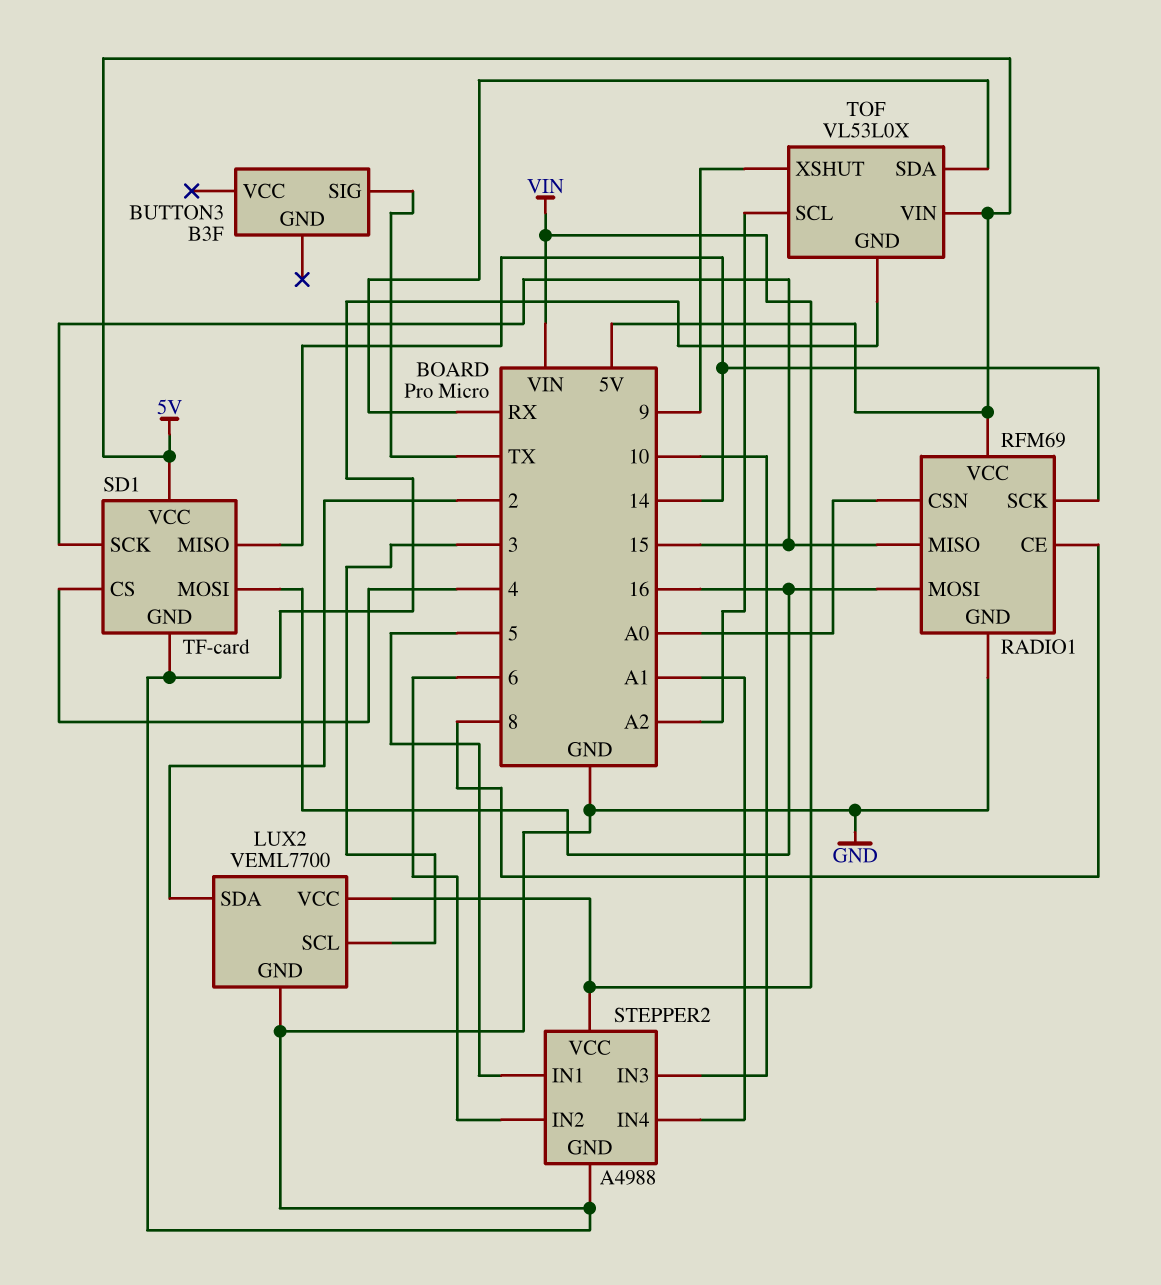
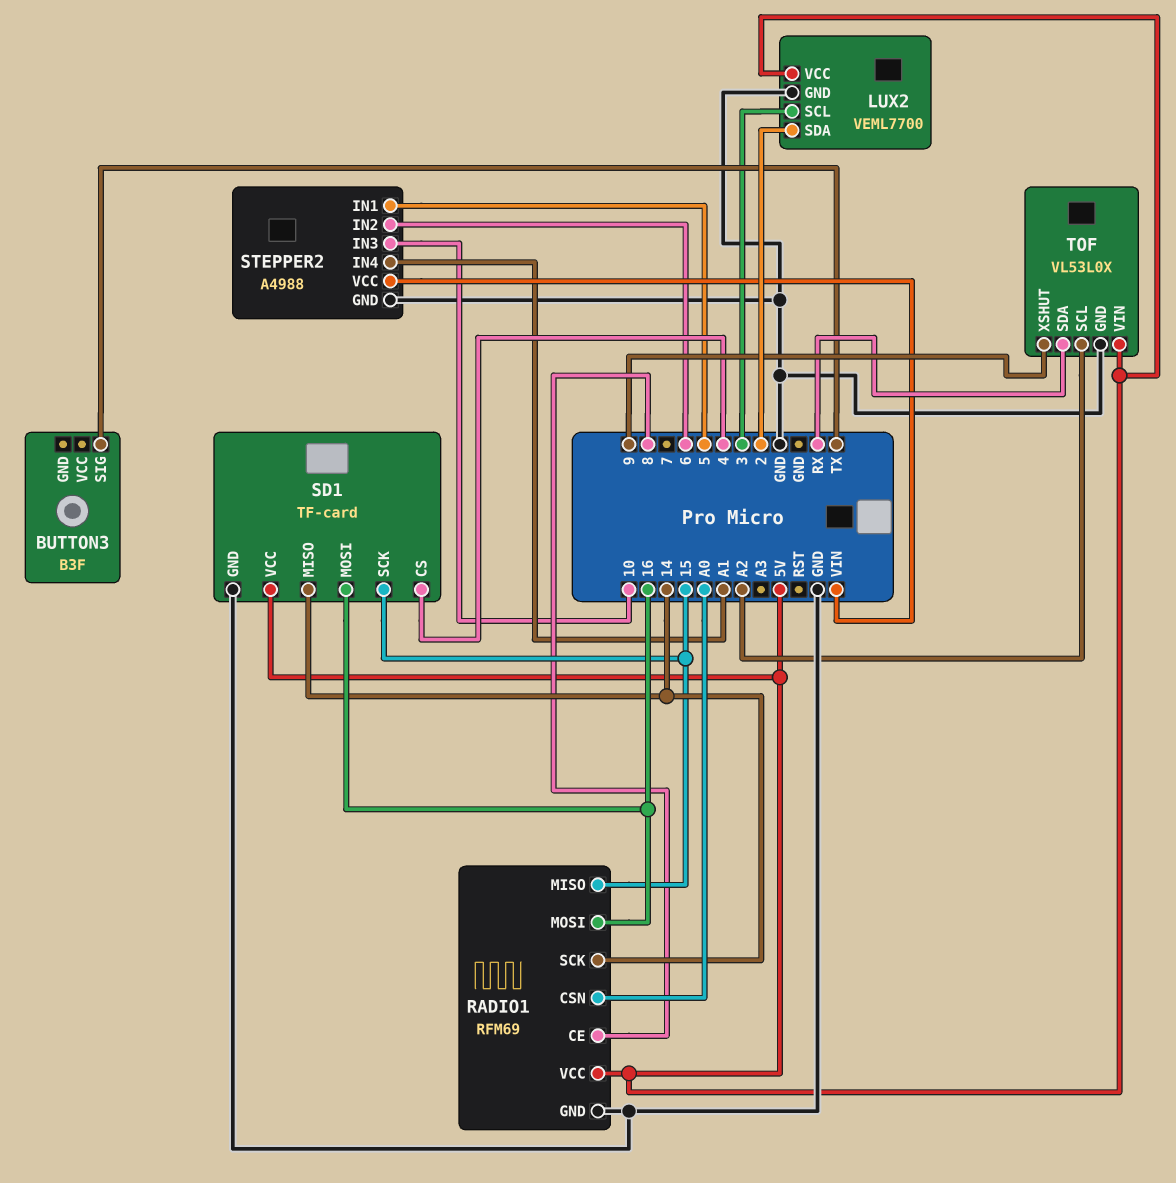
LUX2 pin VCC: VIN -> 5V

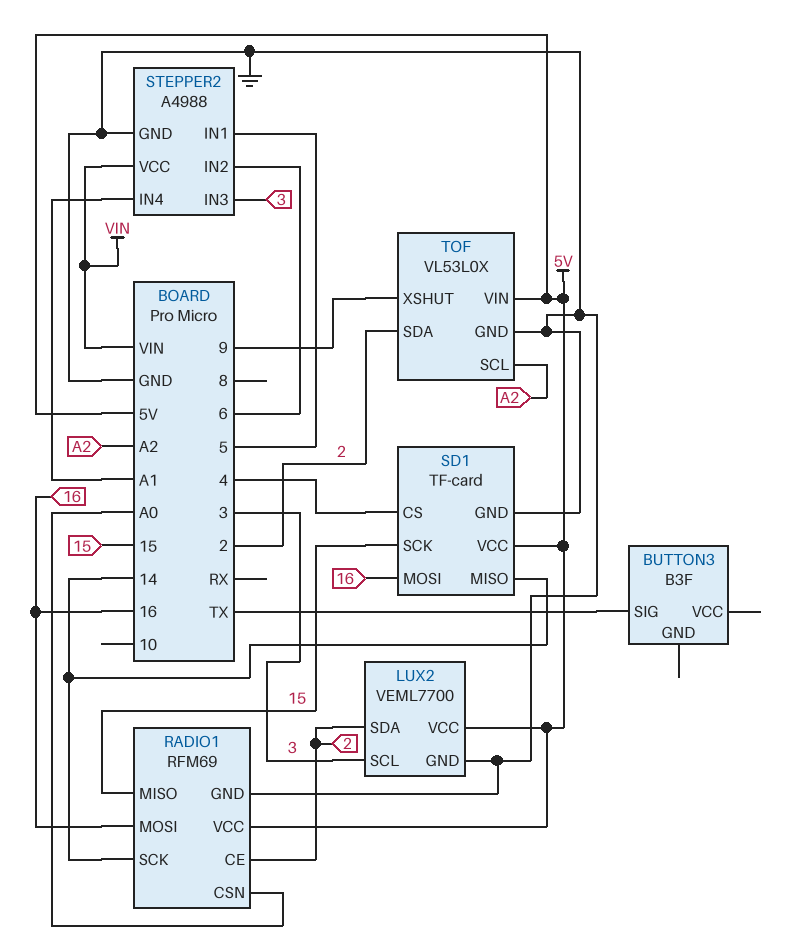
RADIO1 pin CE: 8 -> 2
STEPPER2 pin IN3: 10 -> 3
TOF pin SDA: RX -> 2

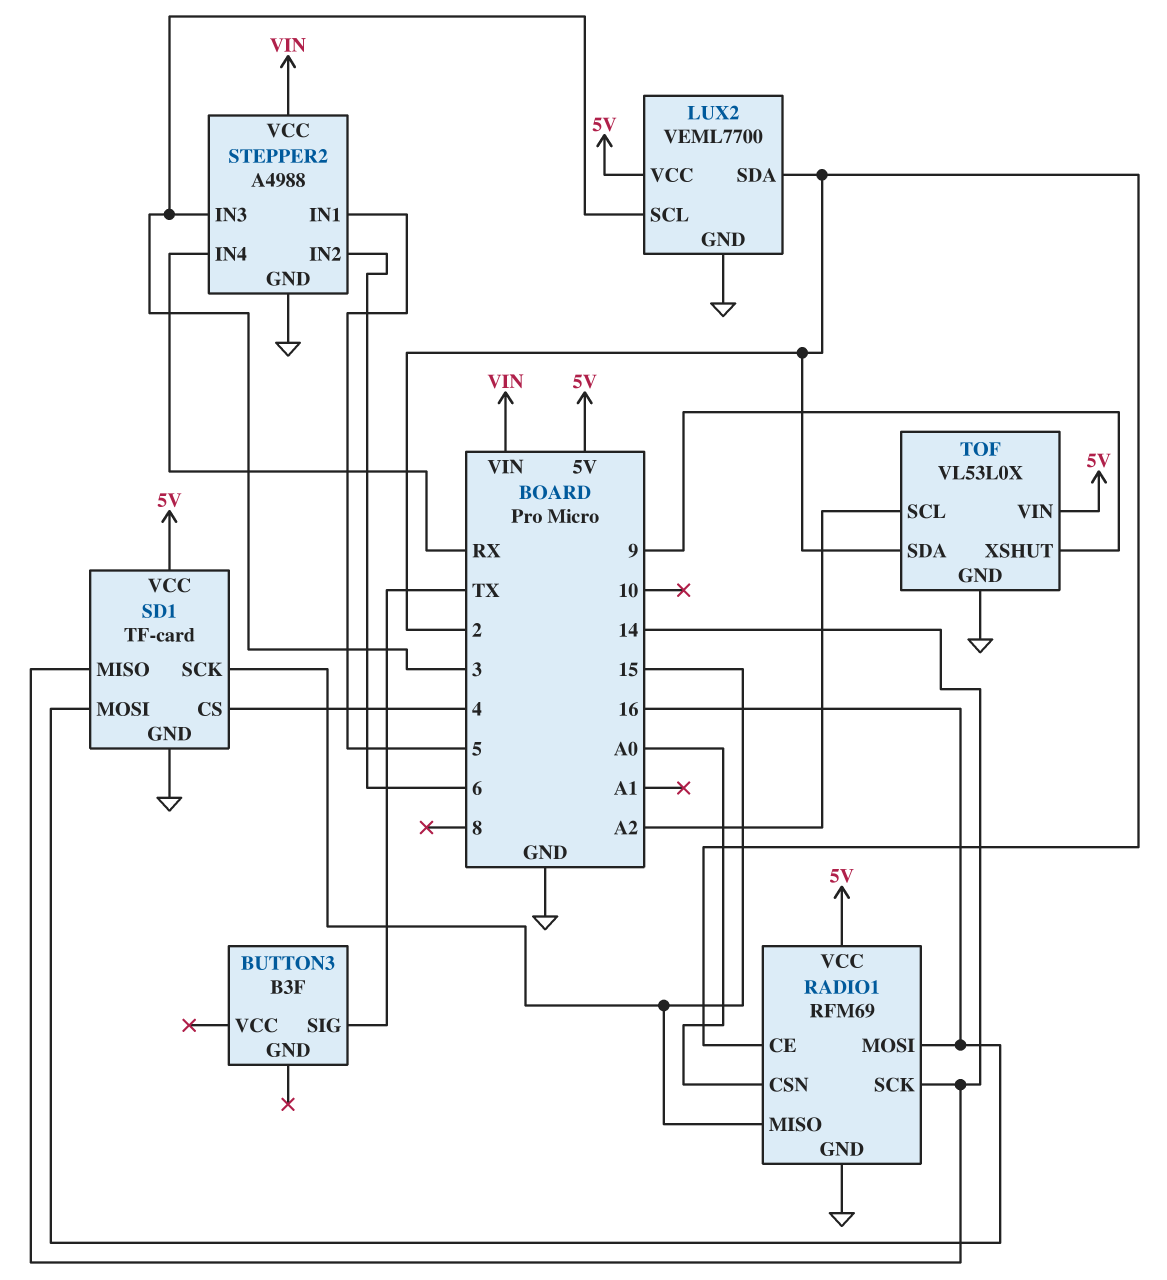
STEPPER2 pin IN4: A1 -> RX

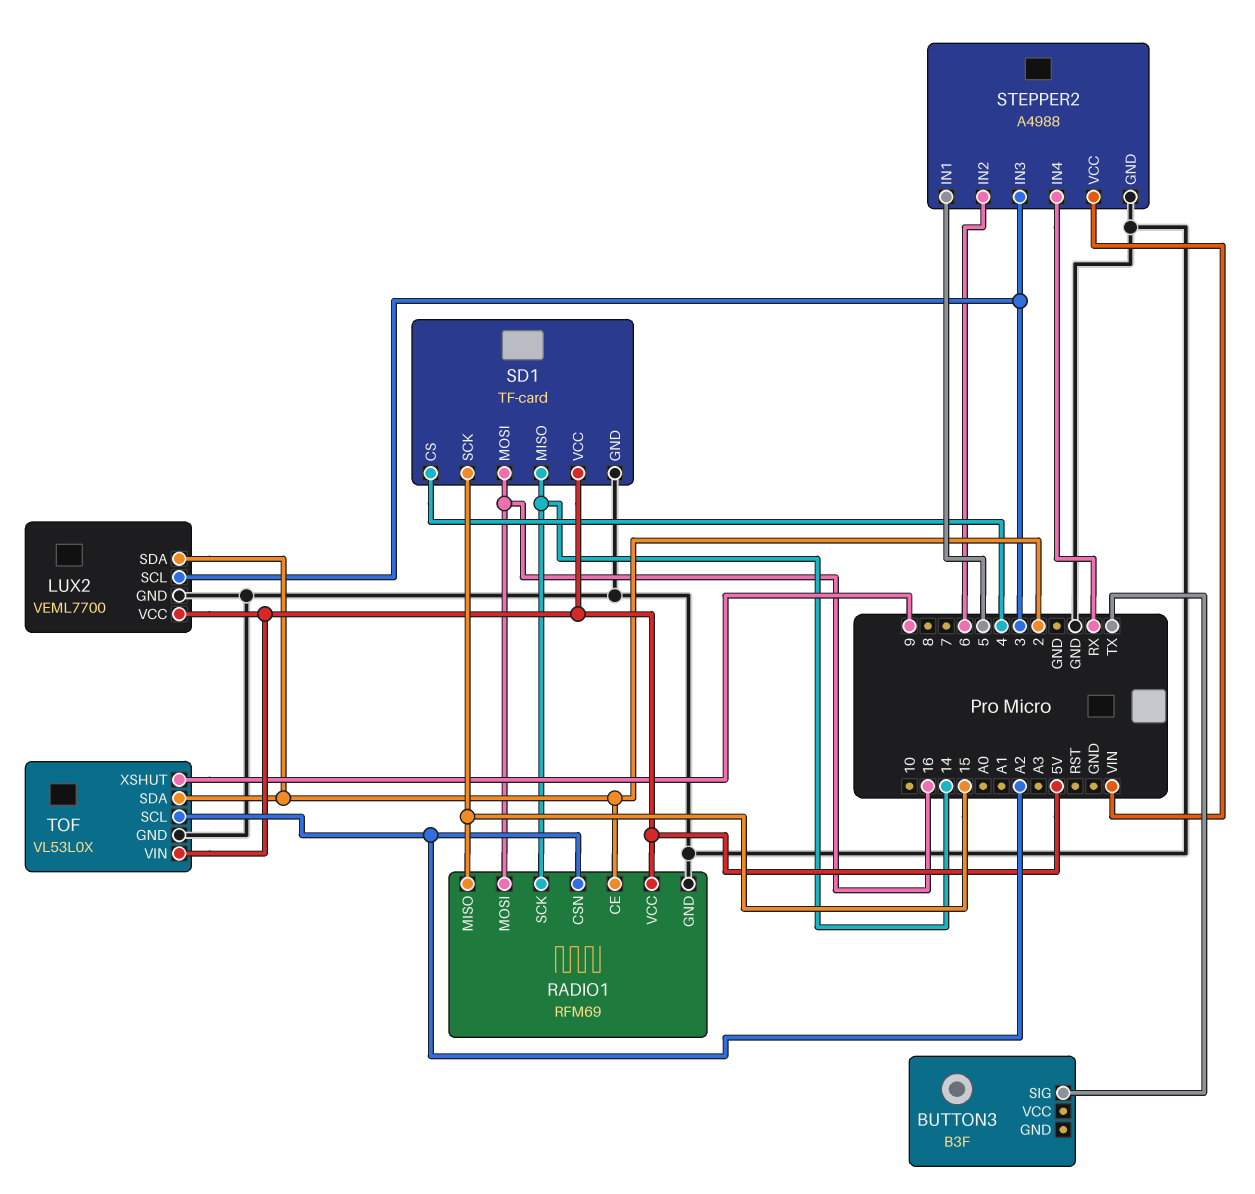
RADIO1 pin CSN: A0 -> A2

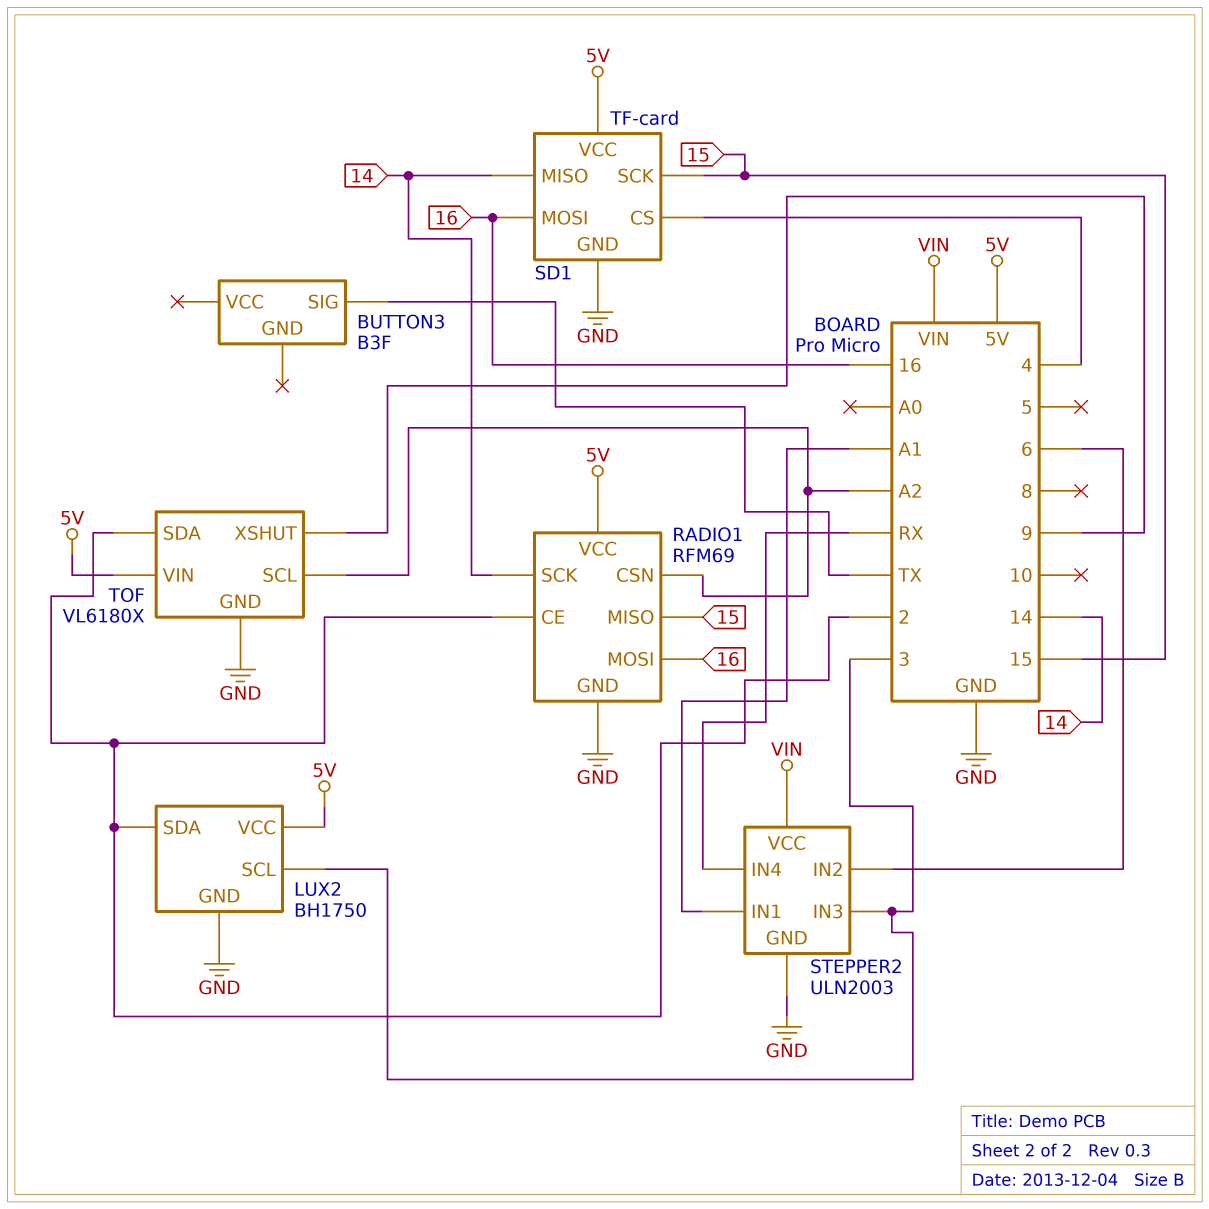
LUX2: VEML7700 -> BH1750
STEPPER2: A4988 -> ULN2003
STEPPER2 pin IN1: 5 -> A1
TOF: VL53L0X -> VL6180X

